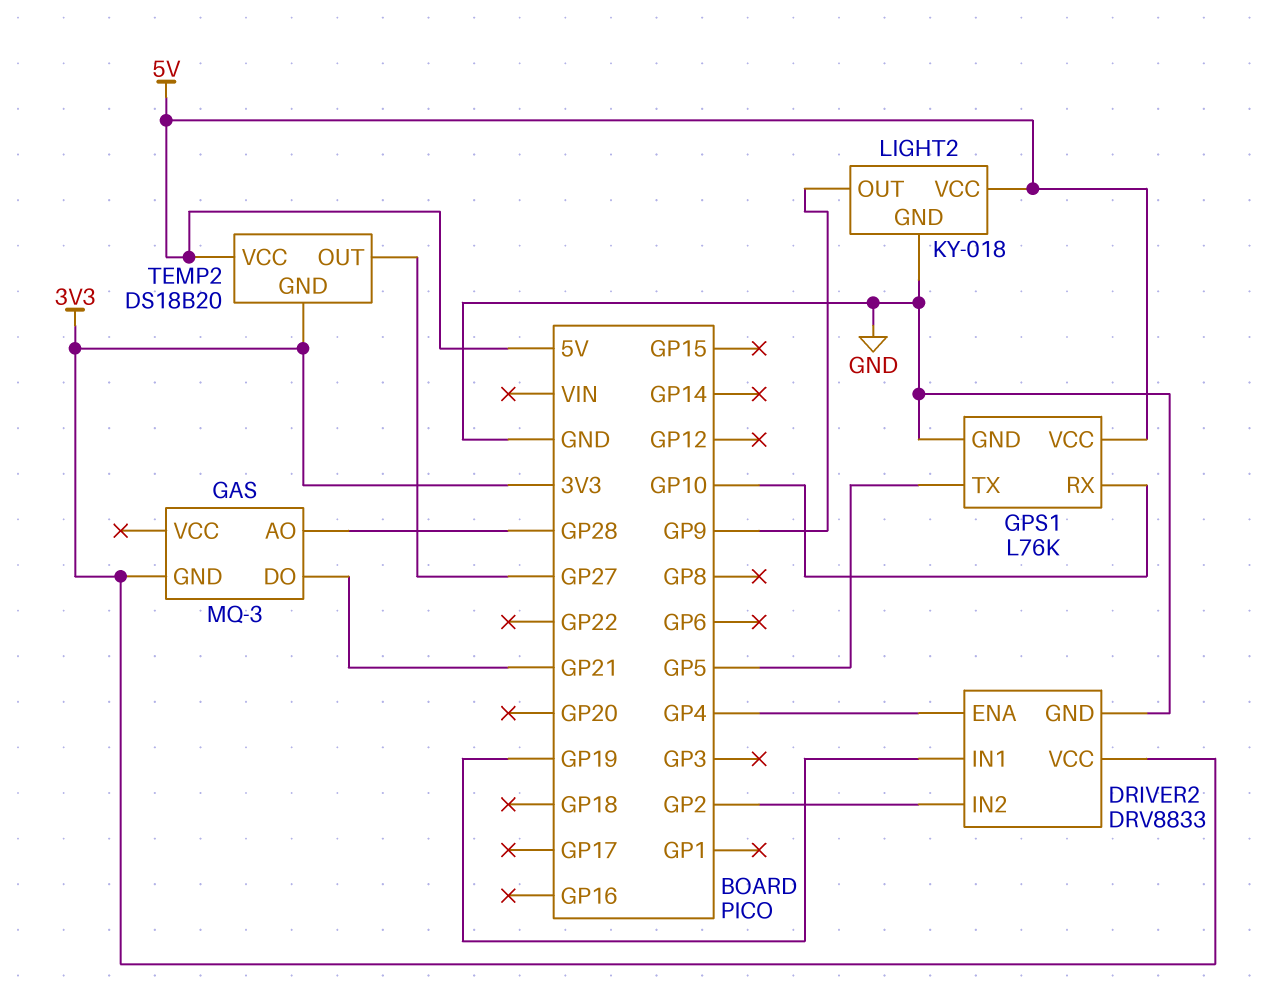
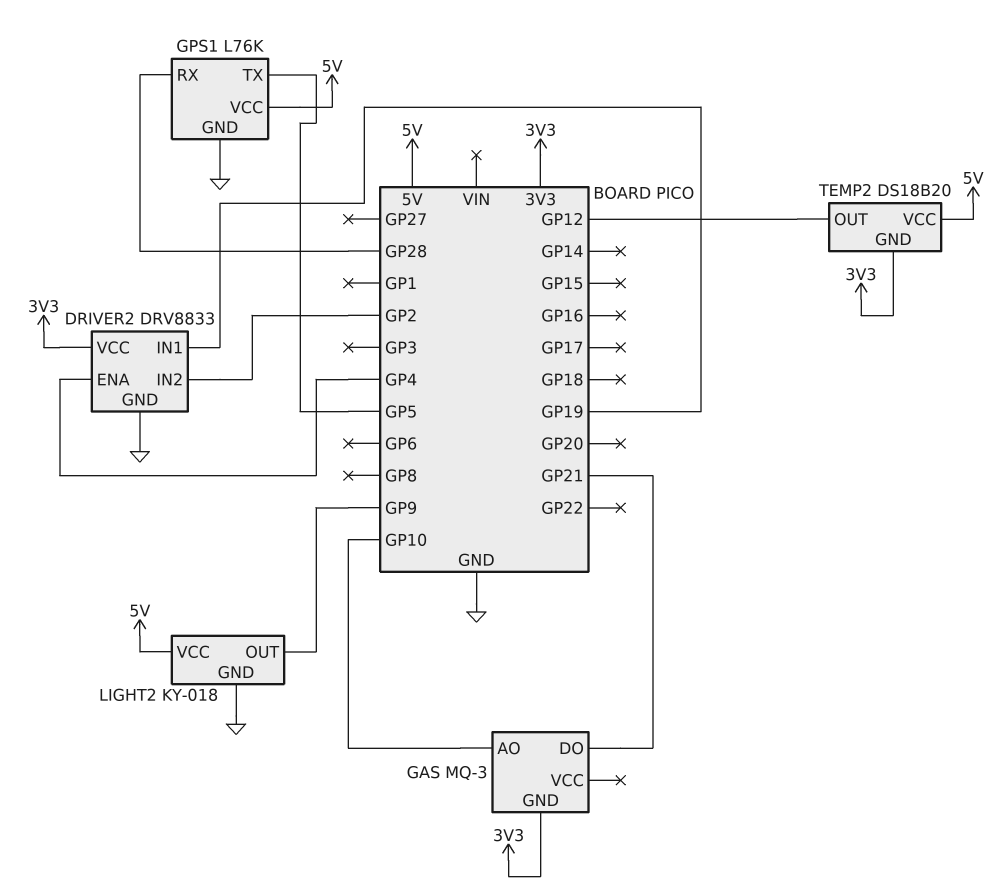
GAS pin AO: GP28 -> GP10
GPS1 pin RX: GP10 -> GP28
TEMP2 pin OUT: GP27 -> GP12

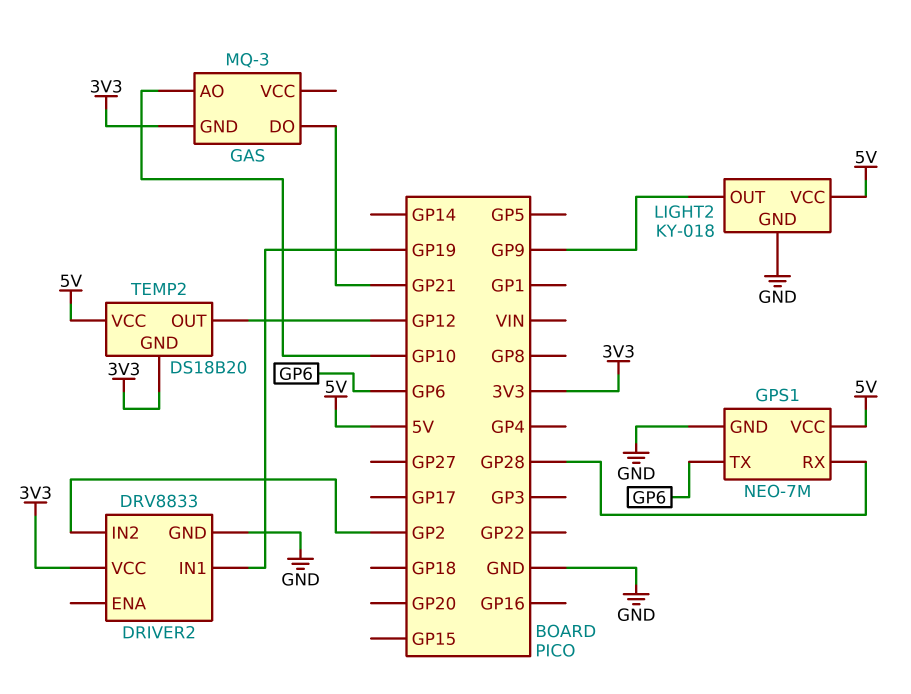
DRIVER2 pin ENA: GP4 -> none
GPS1: L76K -> NEO-7M
GPS1 pin TX: GP5 -> GP6

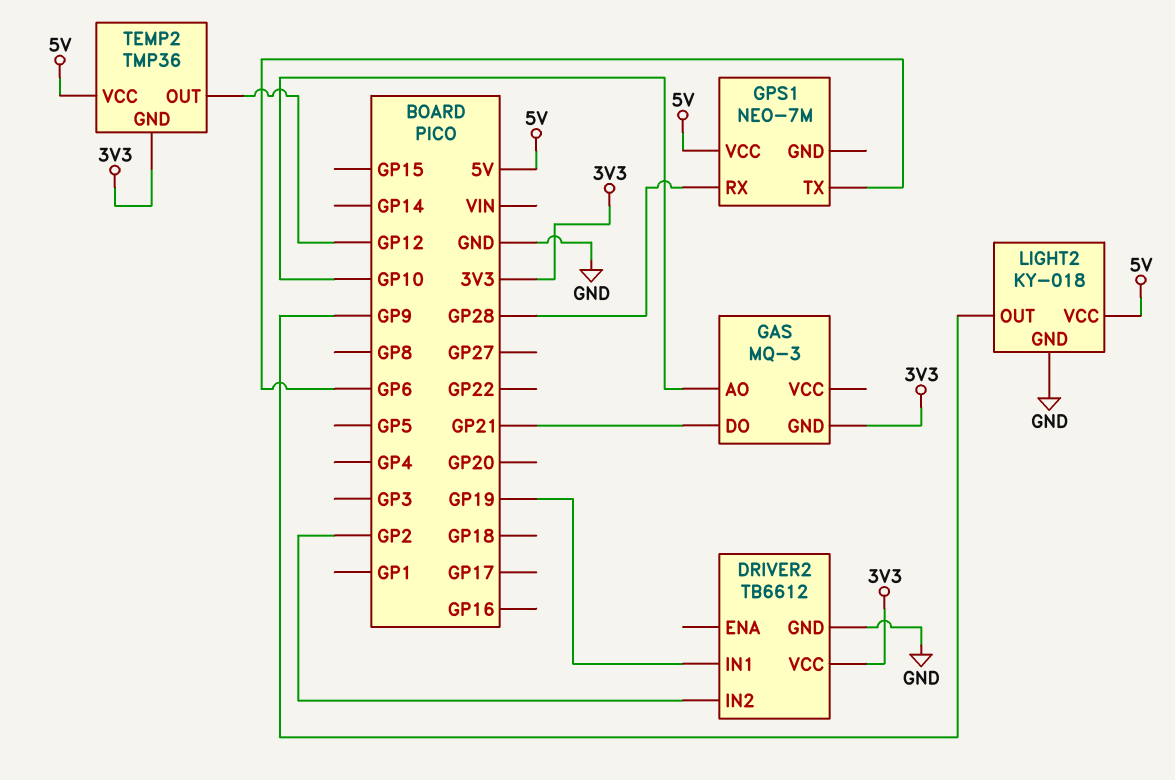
DRIVER2: DRV8833 -> TB6612
GPS1 pin GND: GND -> none
TEMP2: DS18B20 -> TMP36

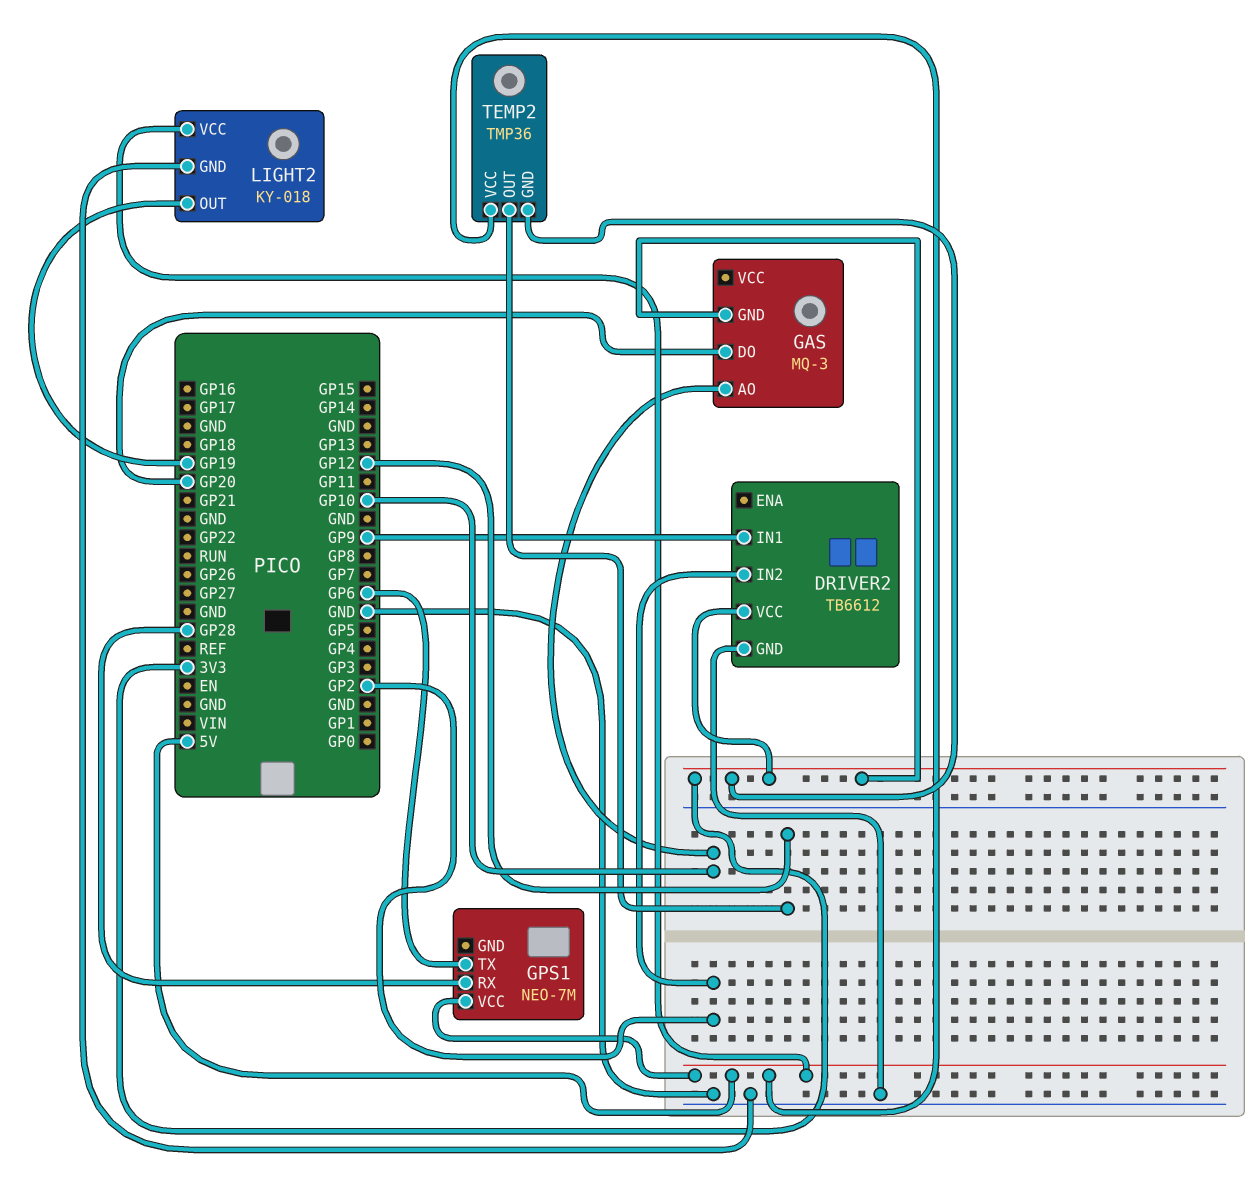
DRIVER2 pin IN1: GP19 -> GP9
GAS pin DO: GP21 -> GP20
LIGHT2 pin OUT: GP9 -> GP19

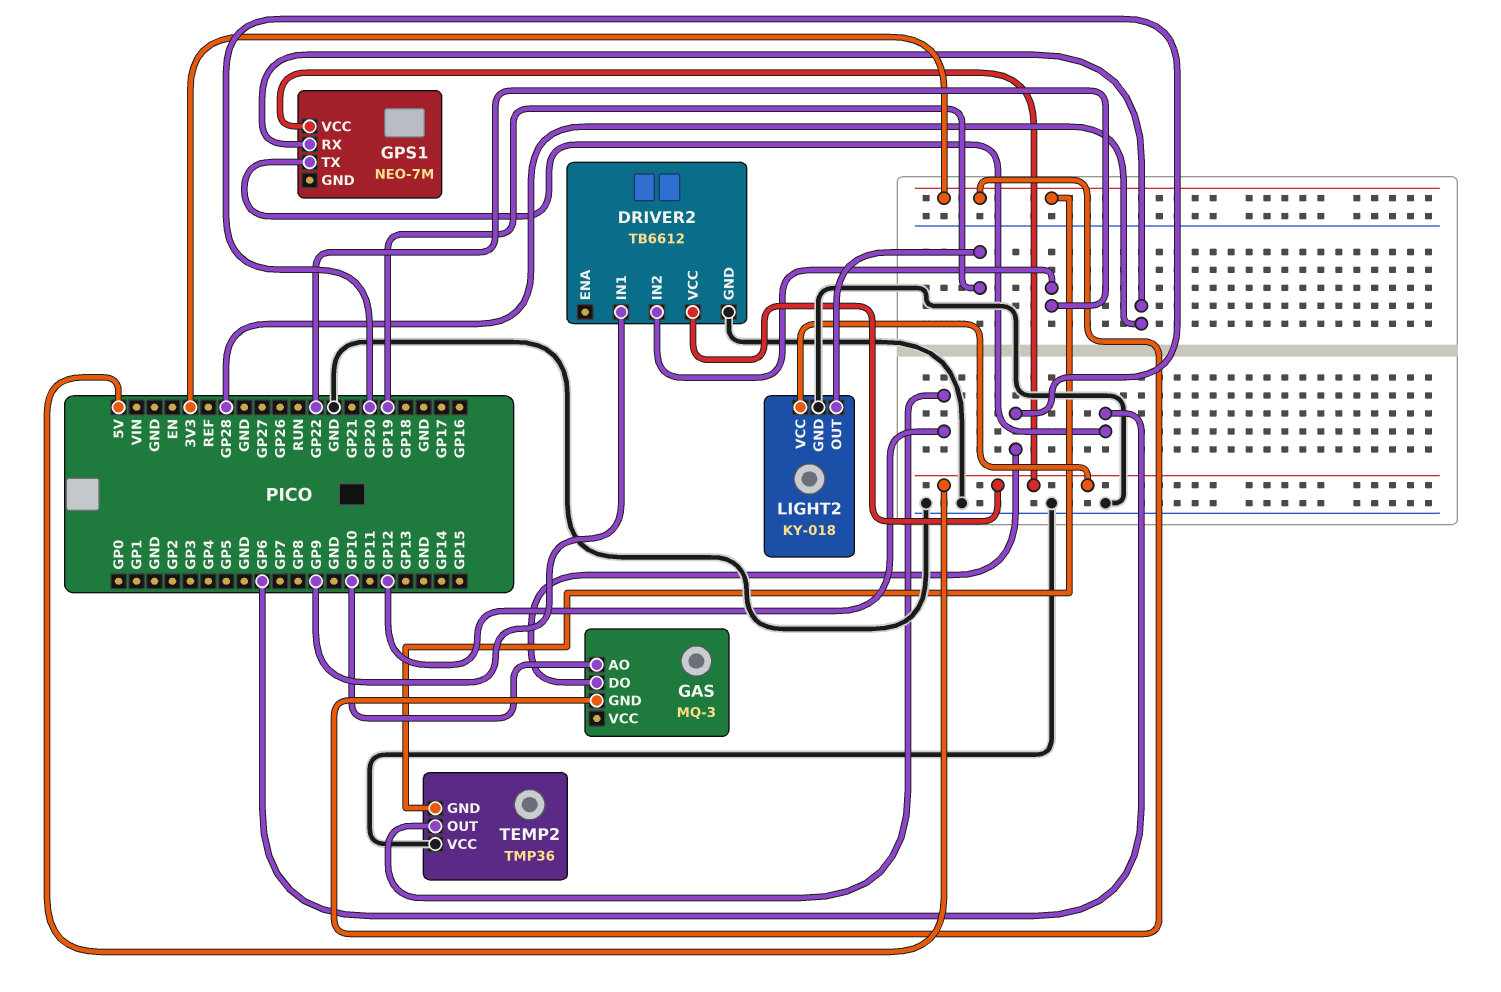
DRIVER2 pin IN2: GP2 -> GP22
DRIVER2 pin VCC: 3V3 -> 5V
TEMP2 pin VCC: 5V -> GND

